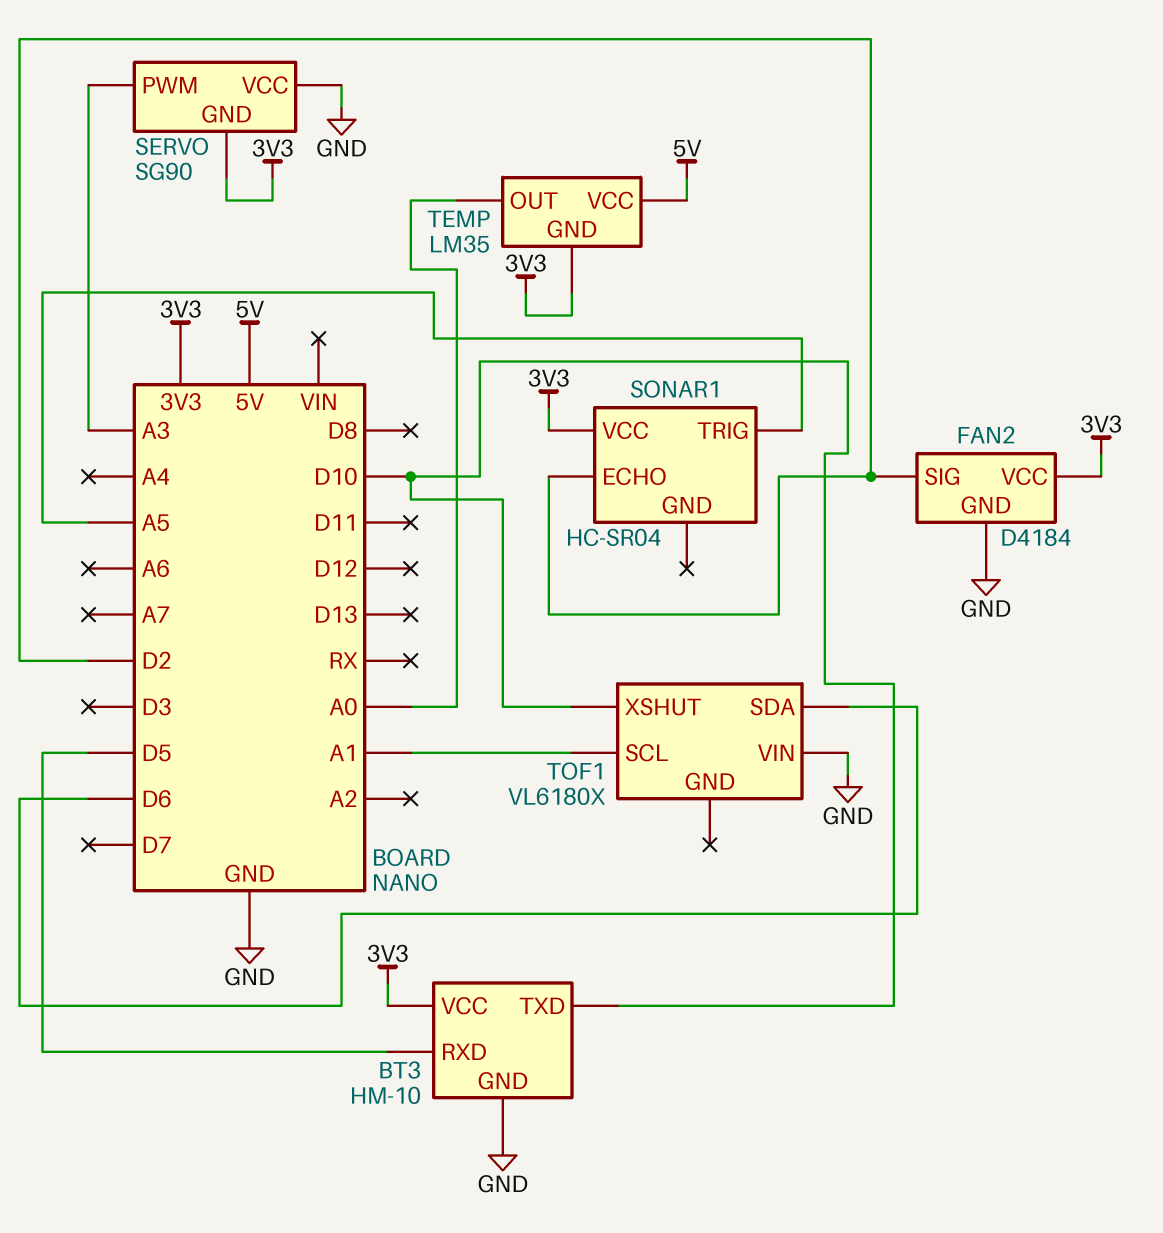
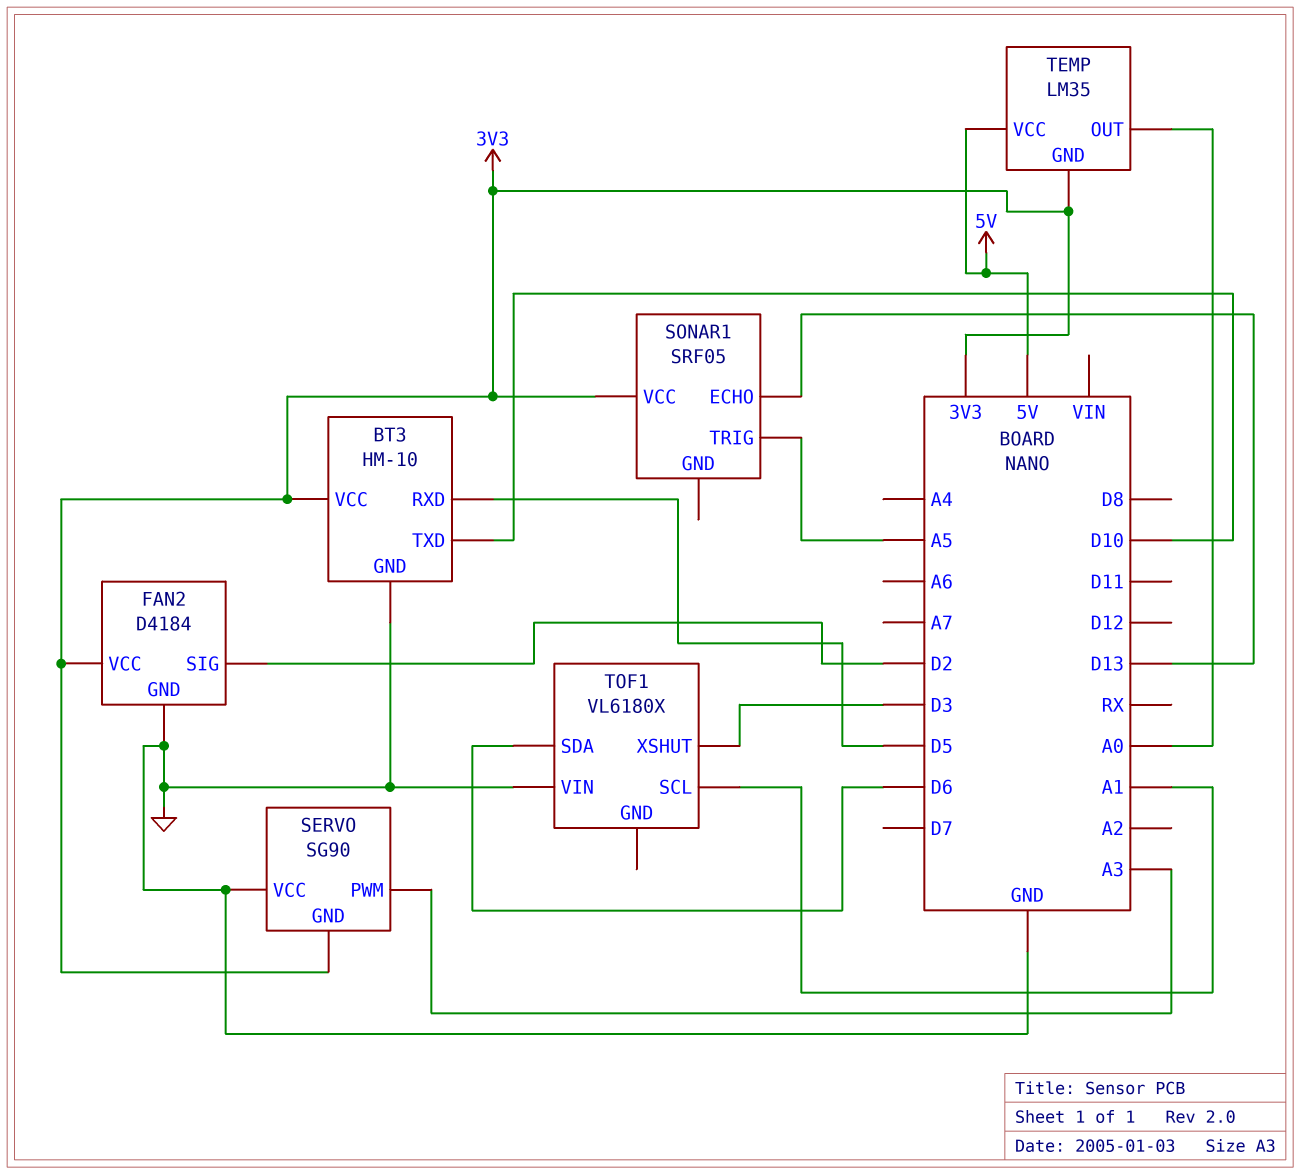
SONAR1: HC-SR04 -> SRF05
SONAR1 pin ECHO: D2 -> D13
TOF1 pin XSHUT: D10 -> D3

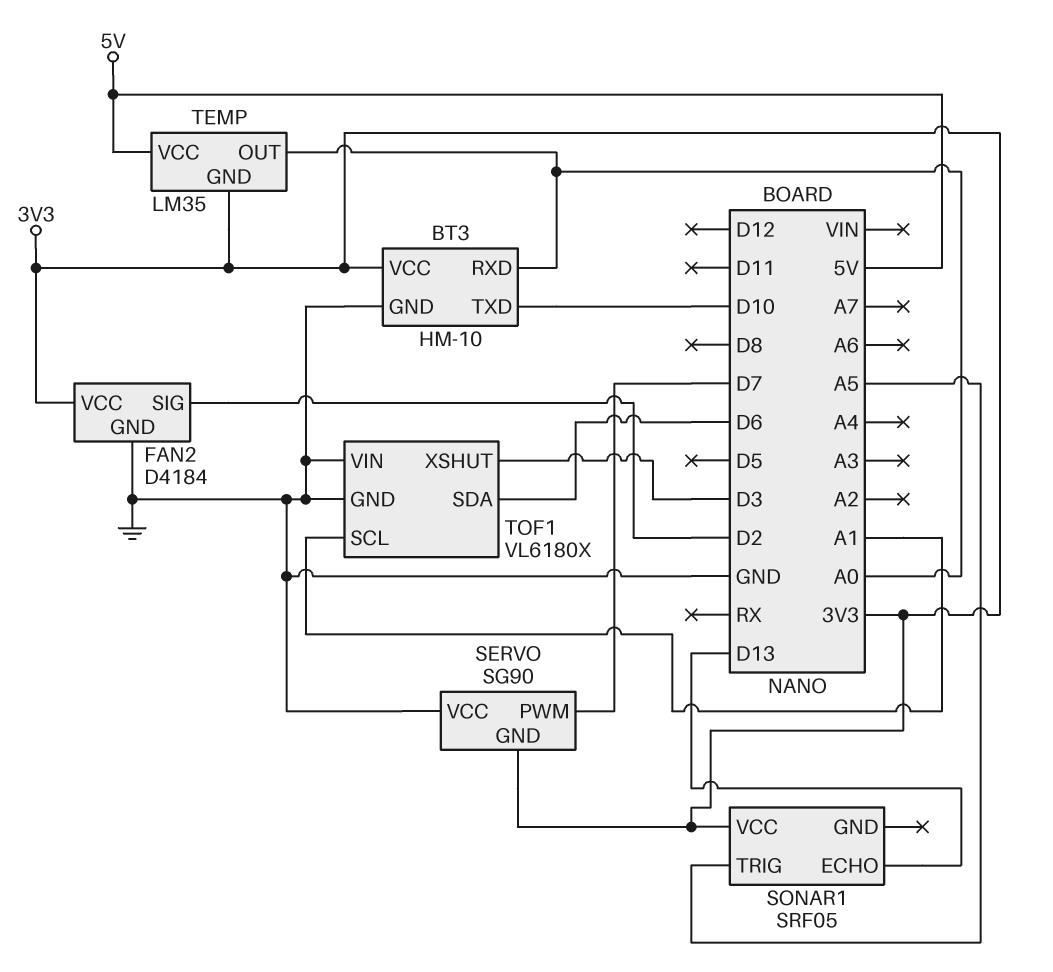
BT3 pin RXD: D5 -> A0
SERVO pin PWM: A3 -> D7
TOF1 pin GND: none -> GND

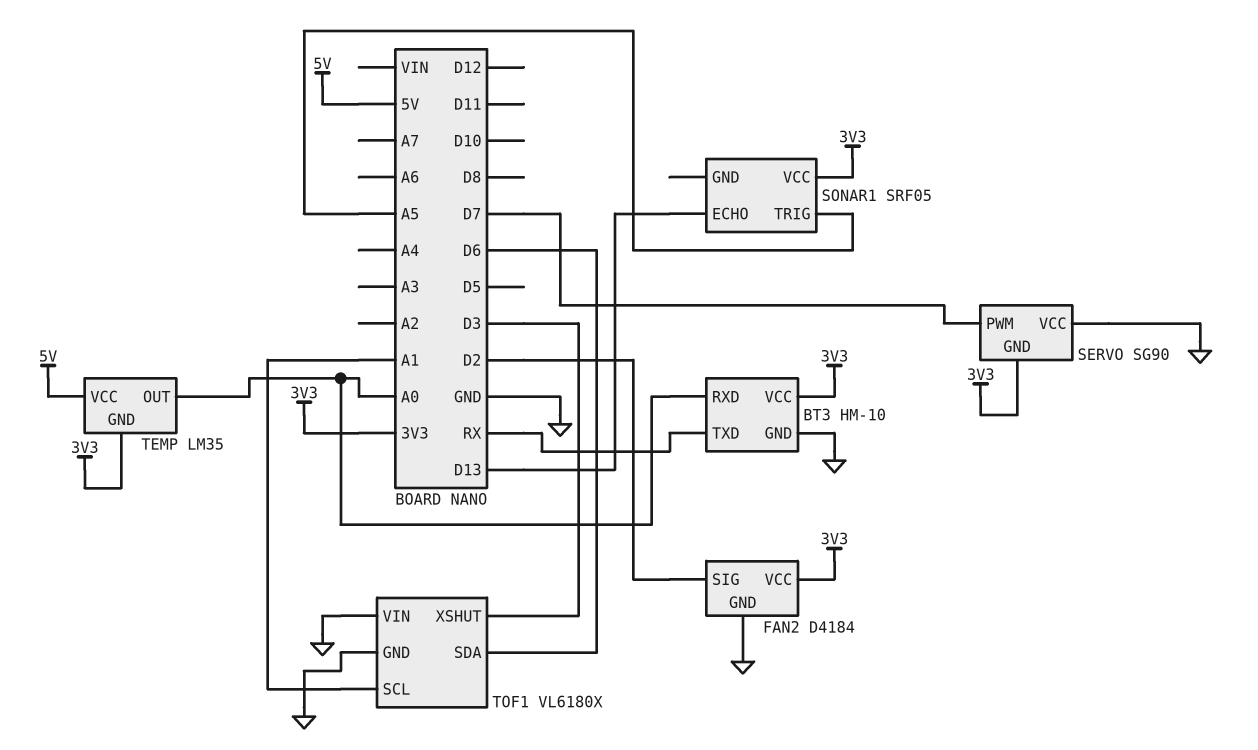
BT3 pin TXD: D10 -> RX

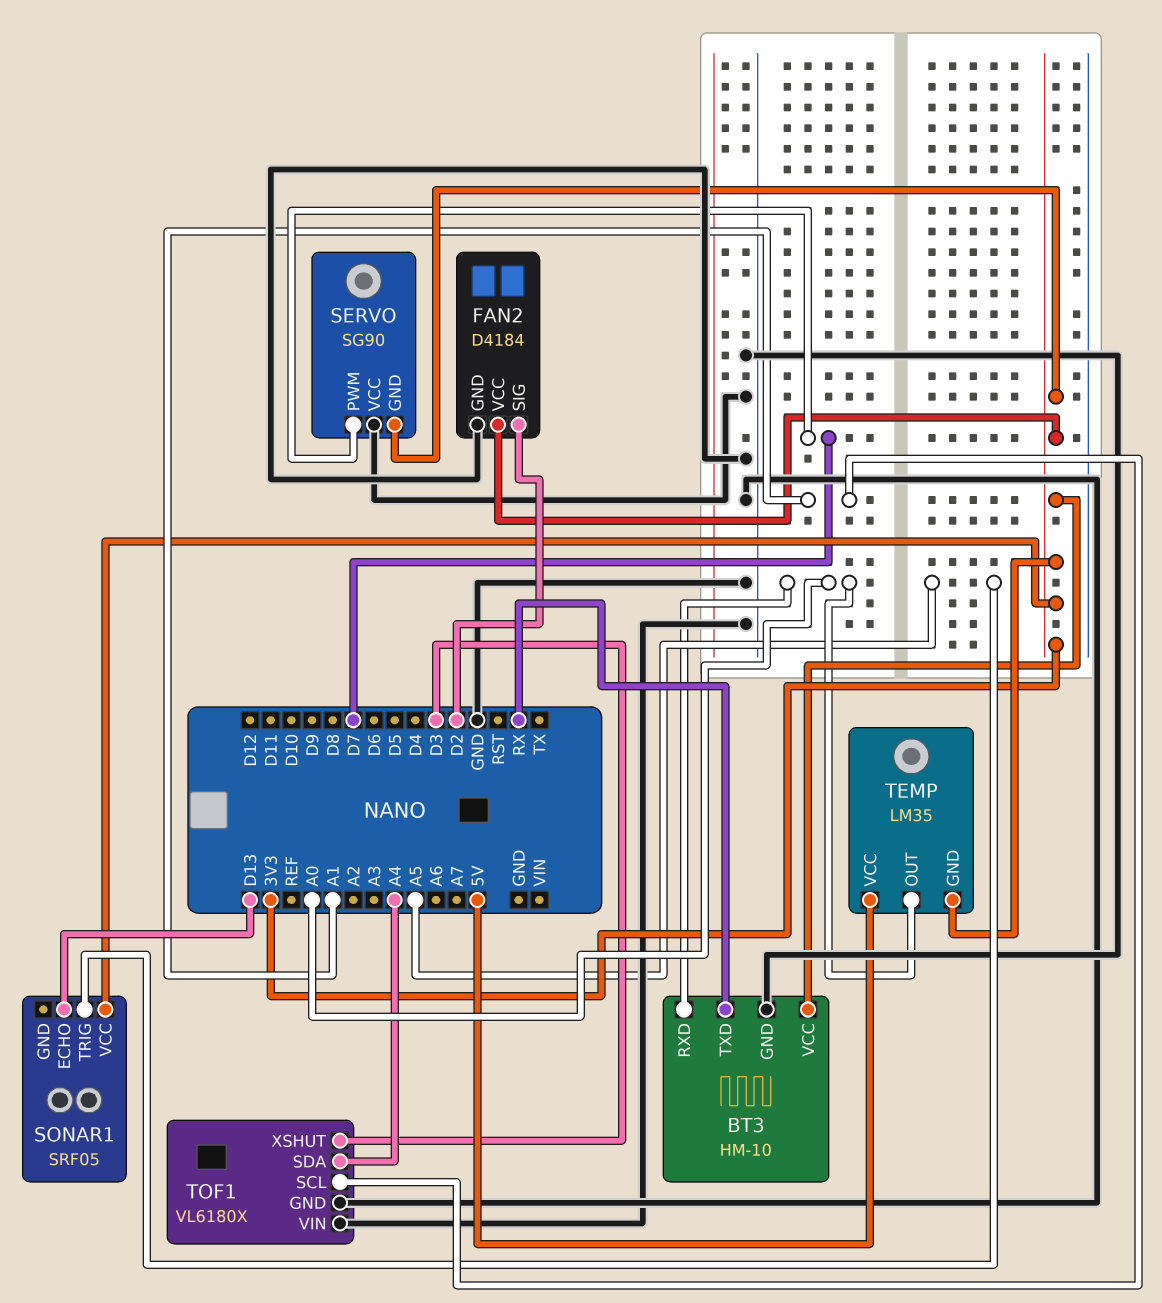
TOF1 pin SDA: D6 -> A4

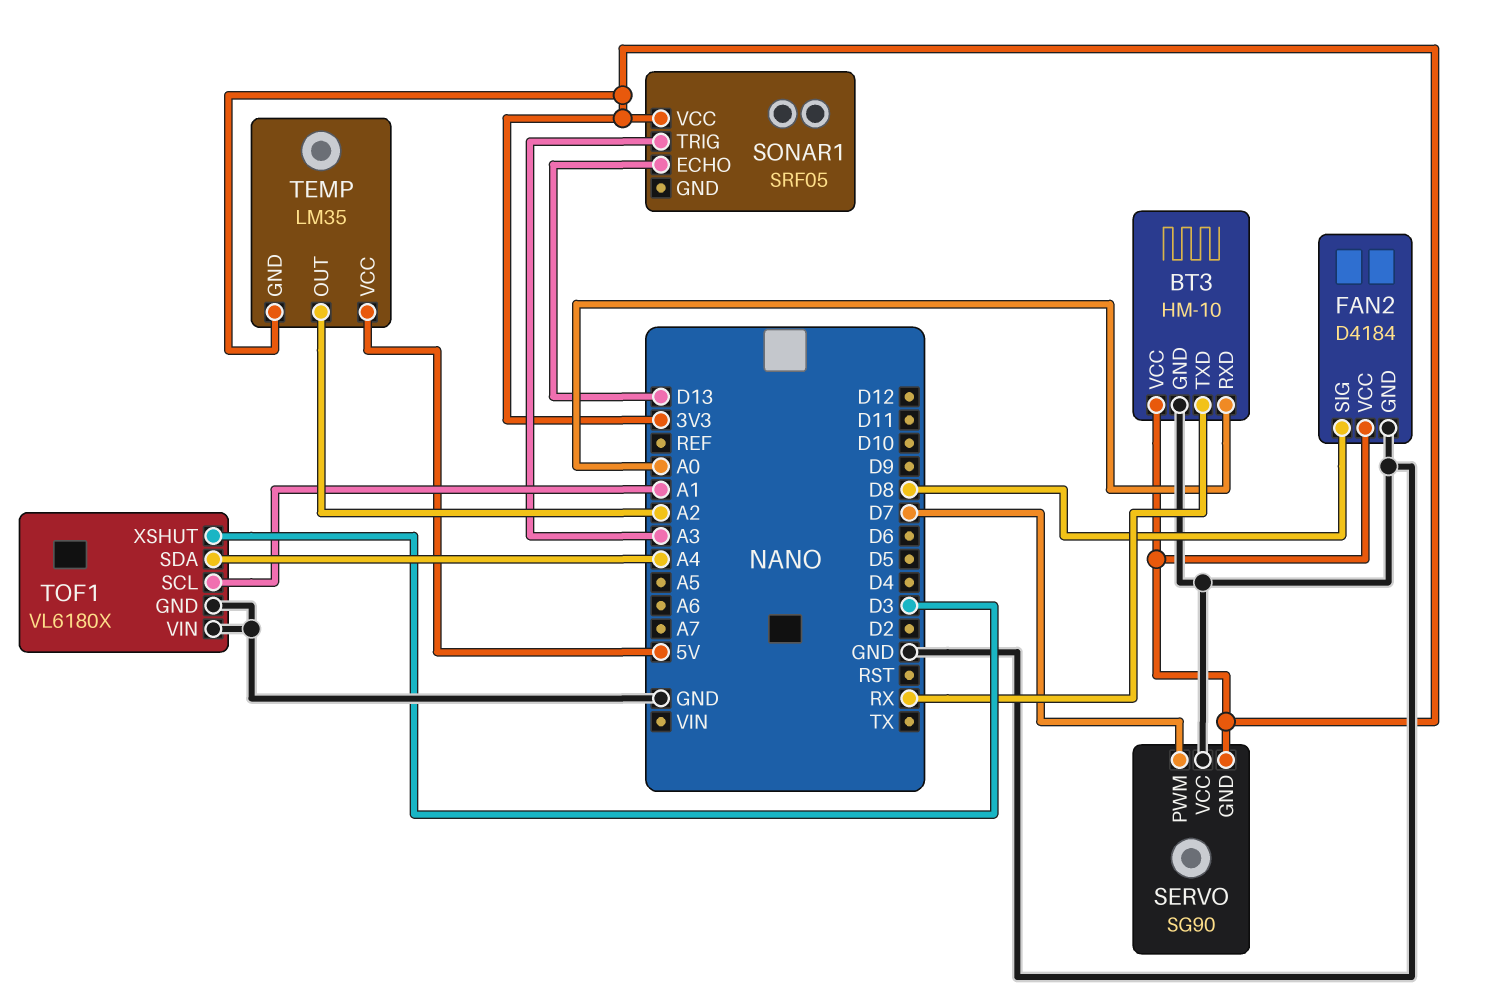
FAN2 pin SIG: D2 -> D8
SONAR1 pin TRIG: A5 -> A3
TEMP pin OUT: A0 -> A2

